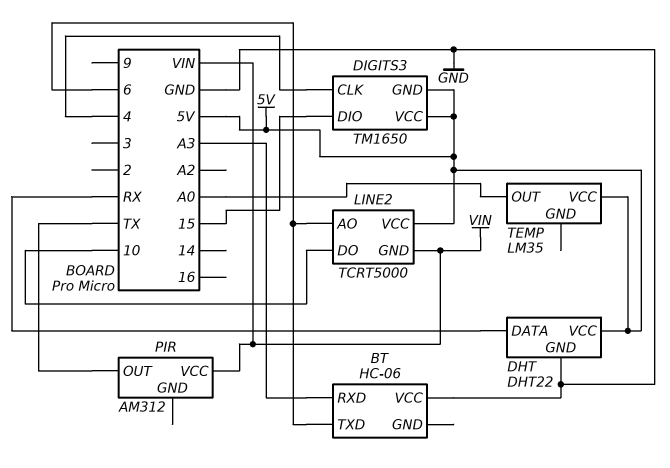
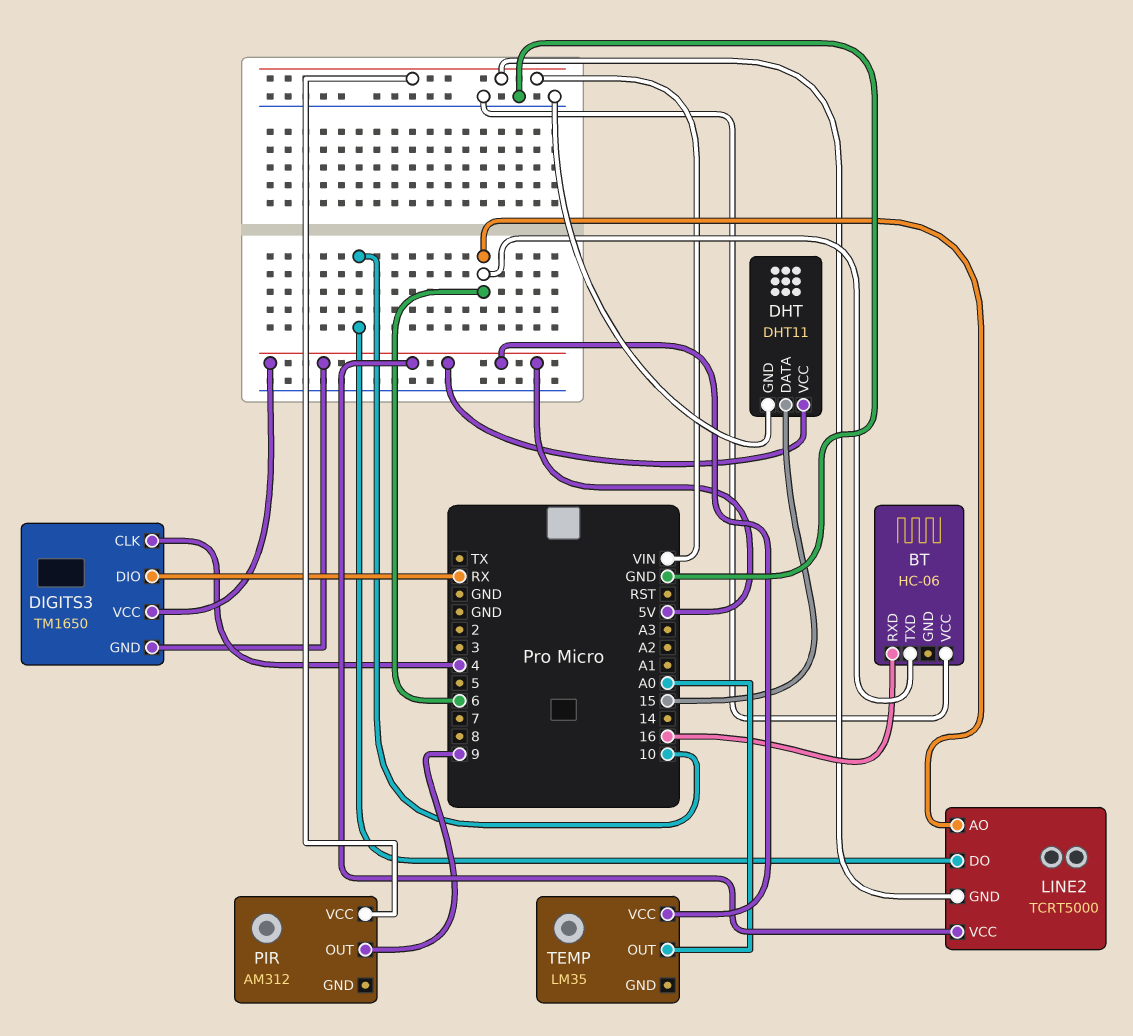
BT pin RXD: A3 -> 16
DHT: DHT22 -> DHT11
DHT pin DATA: RX -> 15
DIGITS3 pin DIO: 15 -> RX
PIR pin OUT: TX -> 9

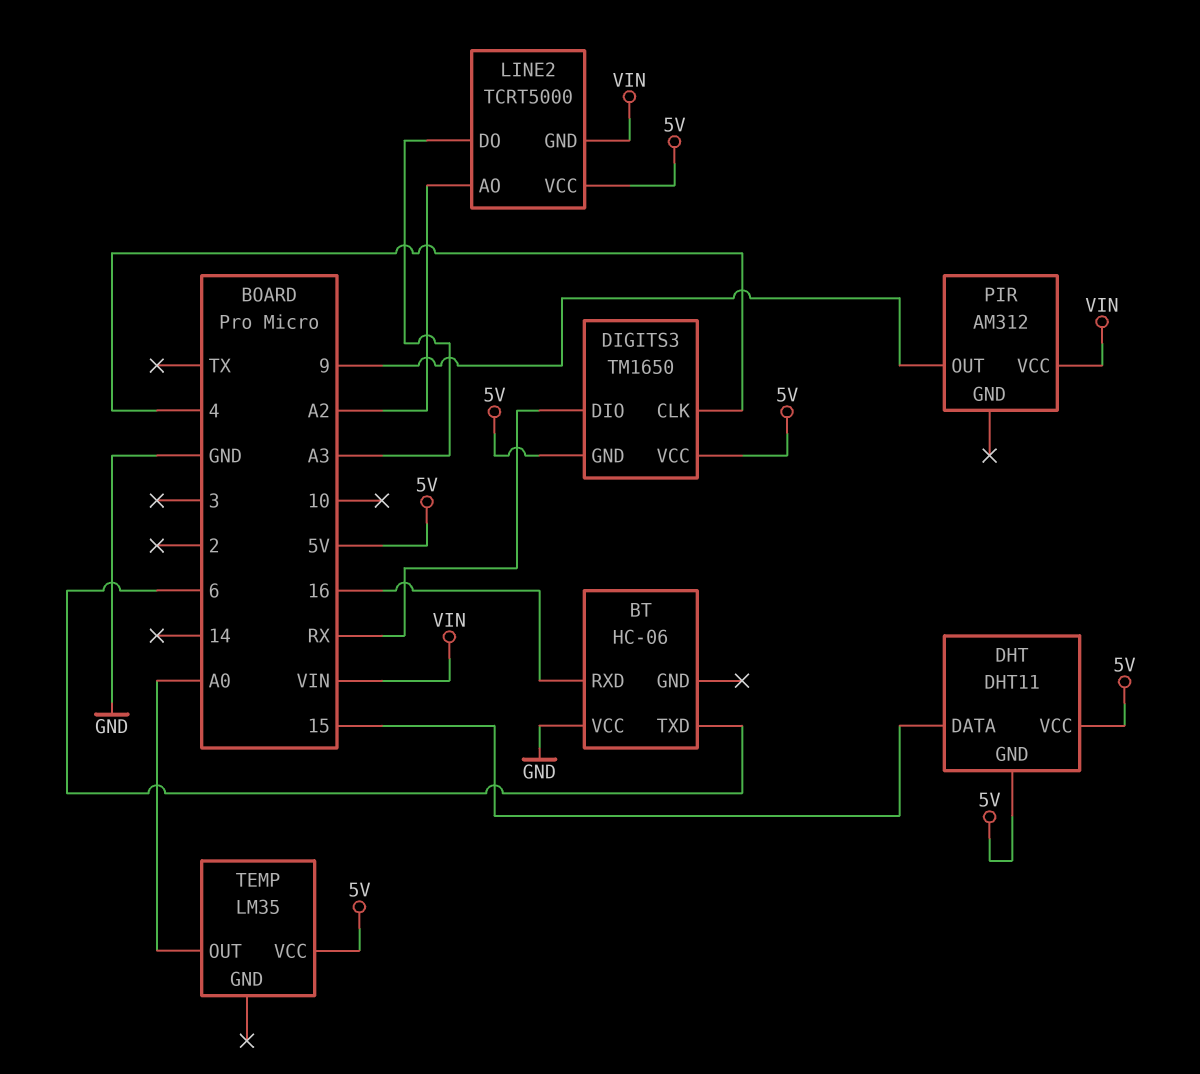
DHT pin GND: GND -> 5V
LINE2 pin AO: 6 -> A2
LINE2 pin DO: 10 -> A3

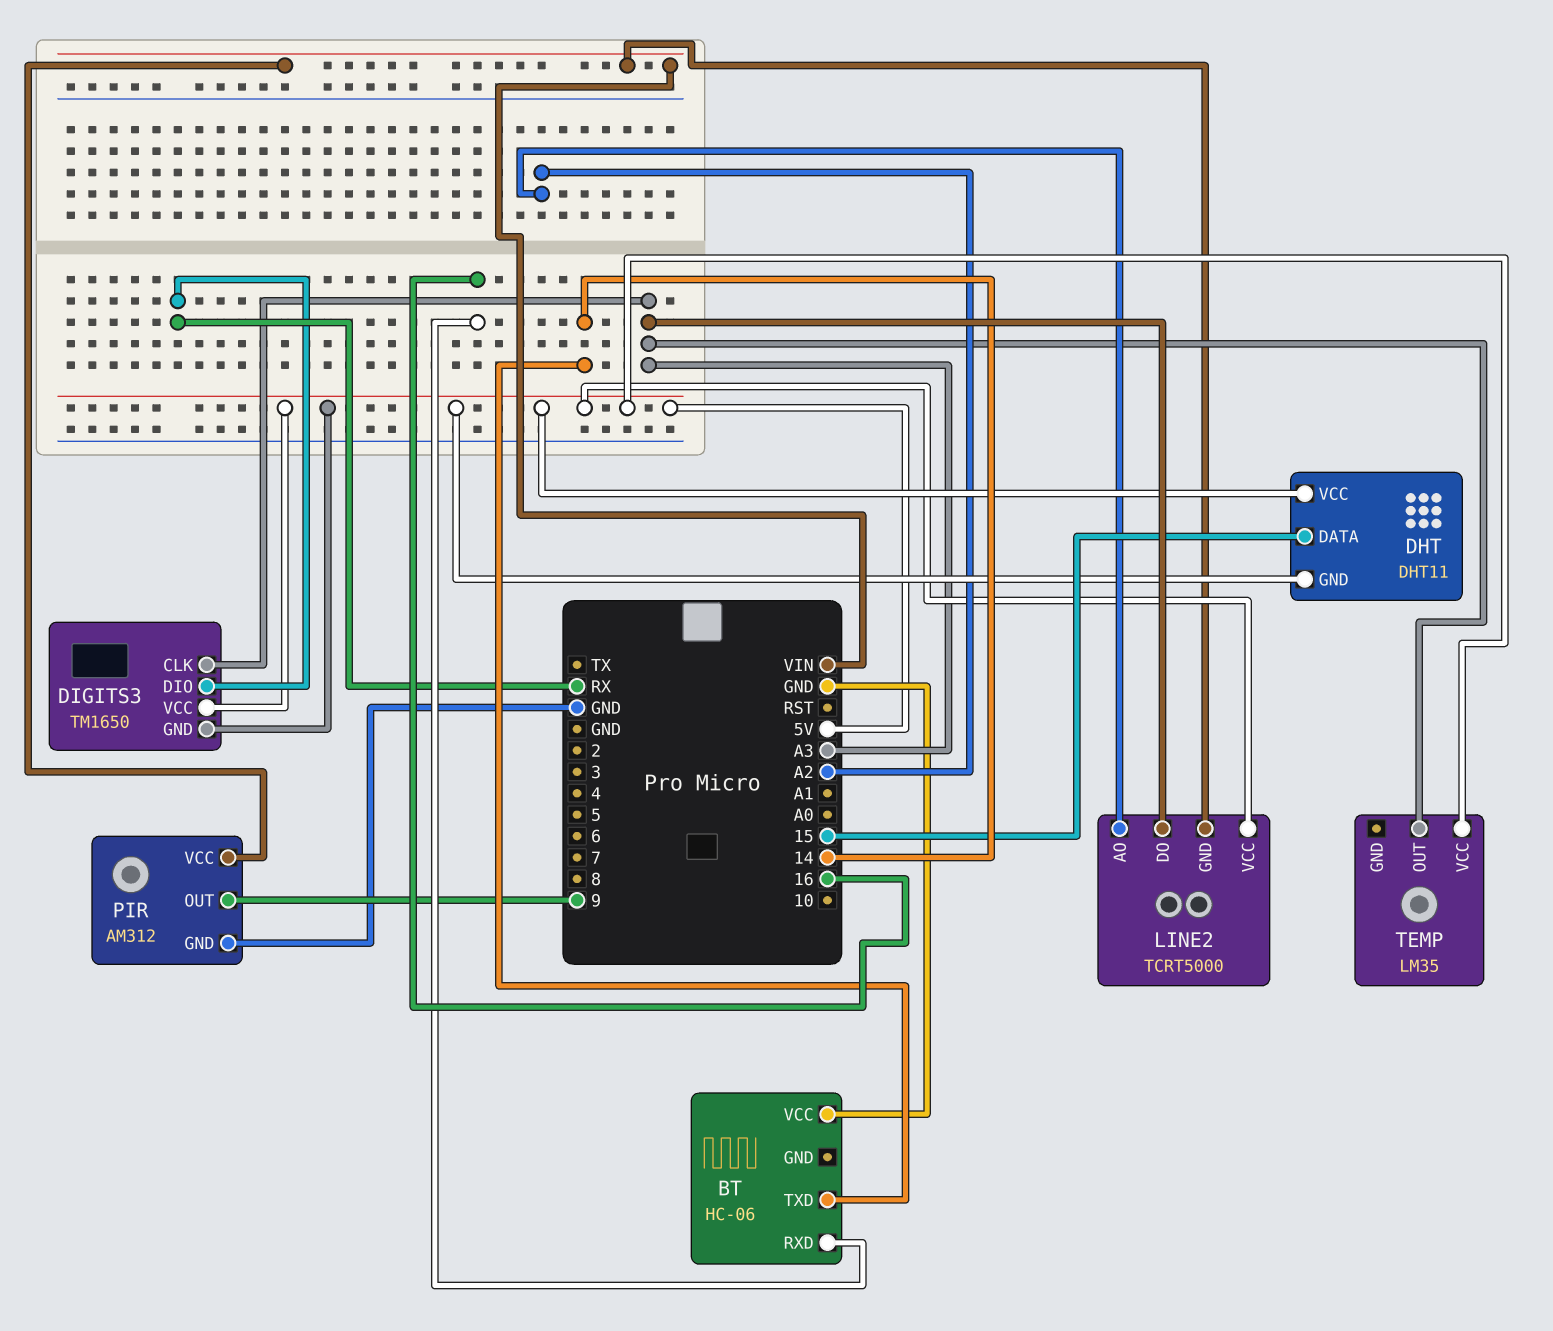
BT pin TXD: 6 -> 14
DIGITS3 pin CLK: 4 -> A3
PIR pin GND: none -> GND
TEMP pin OUT: A0 -> A3

